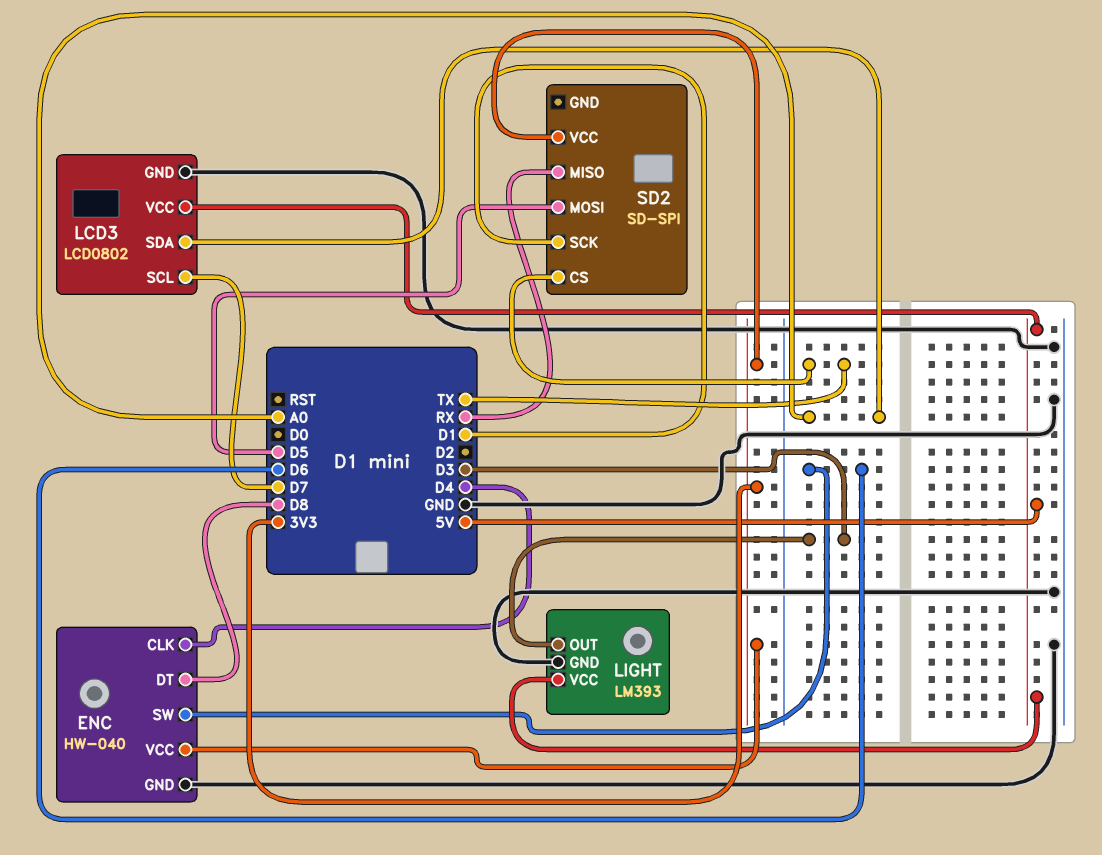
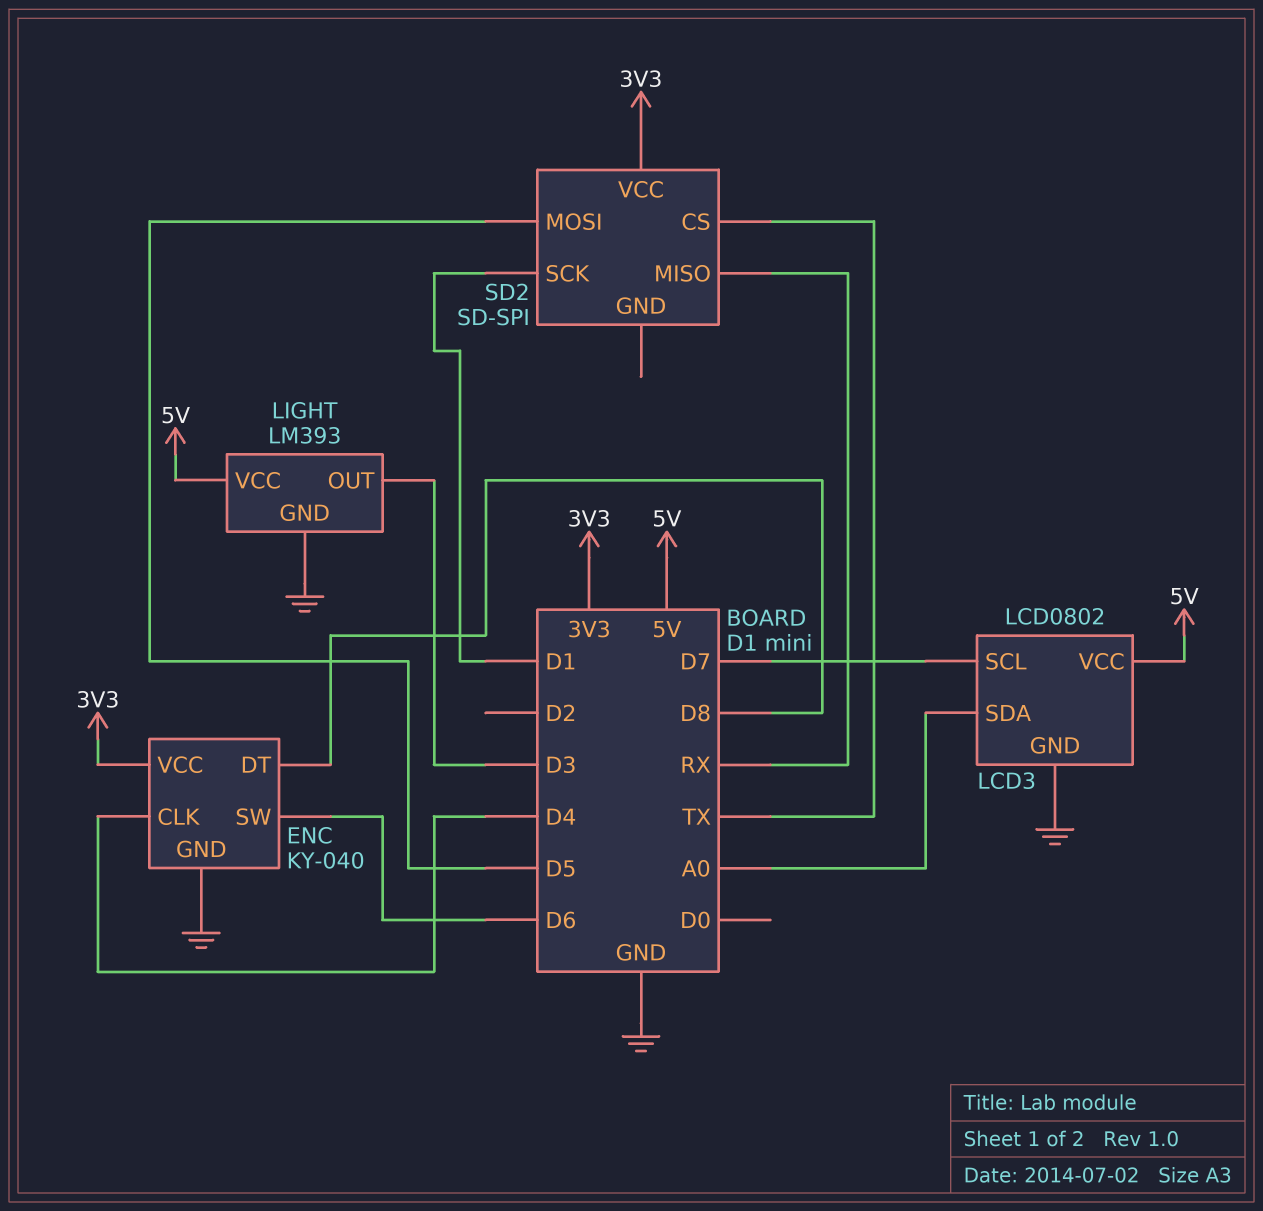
ENC: HW-040 -> KY-040

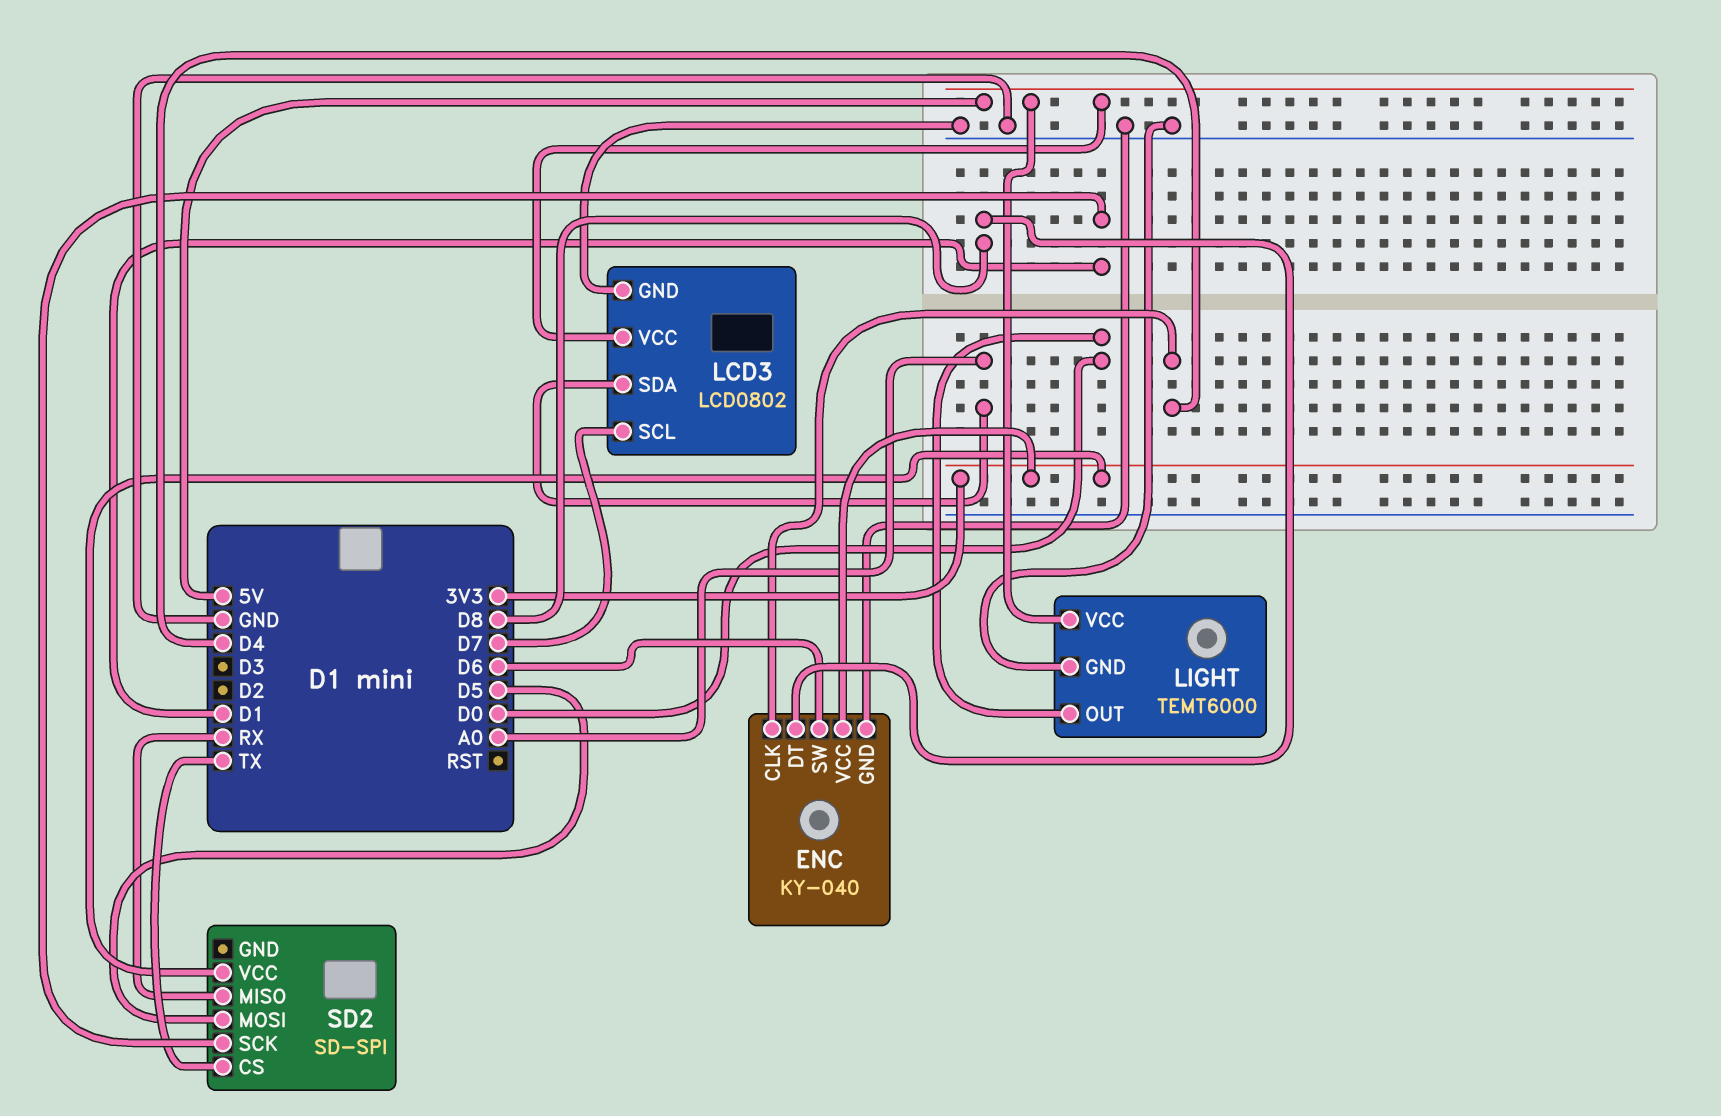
LIGHT: LM393 -> TEMT6000
LIGHT pin OUT: D3 -> D0

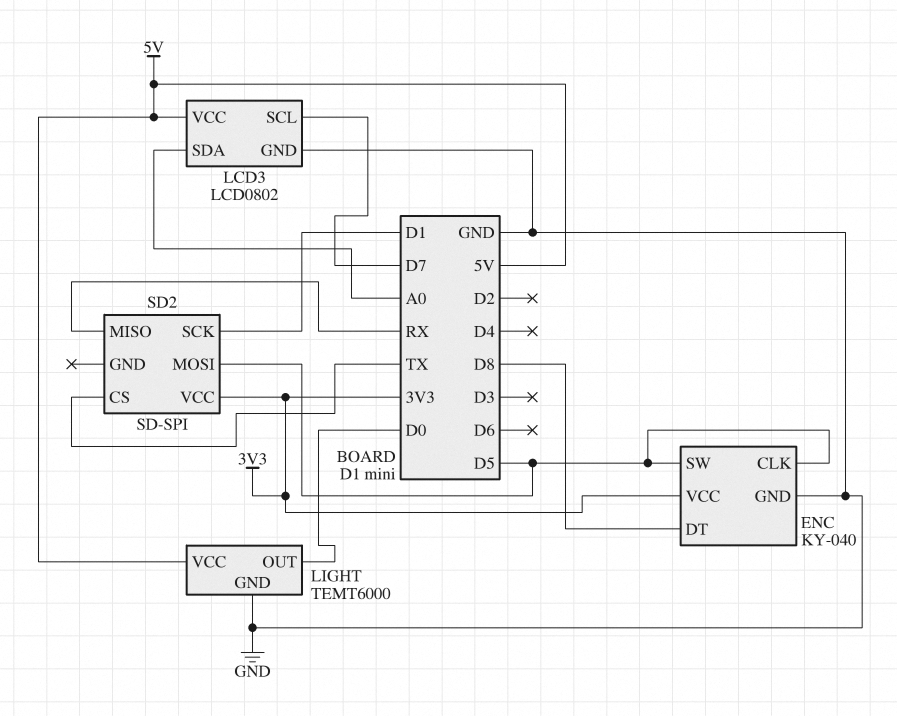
ENC pin CLK: D4 -> D5
ENC pin SW: D6 -> D5

